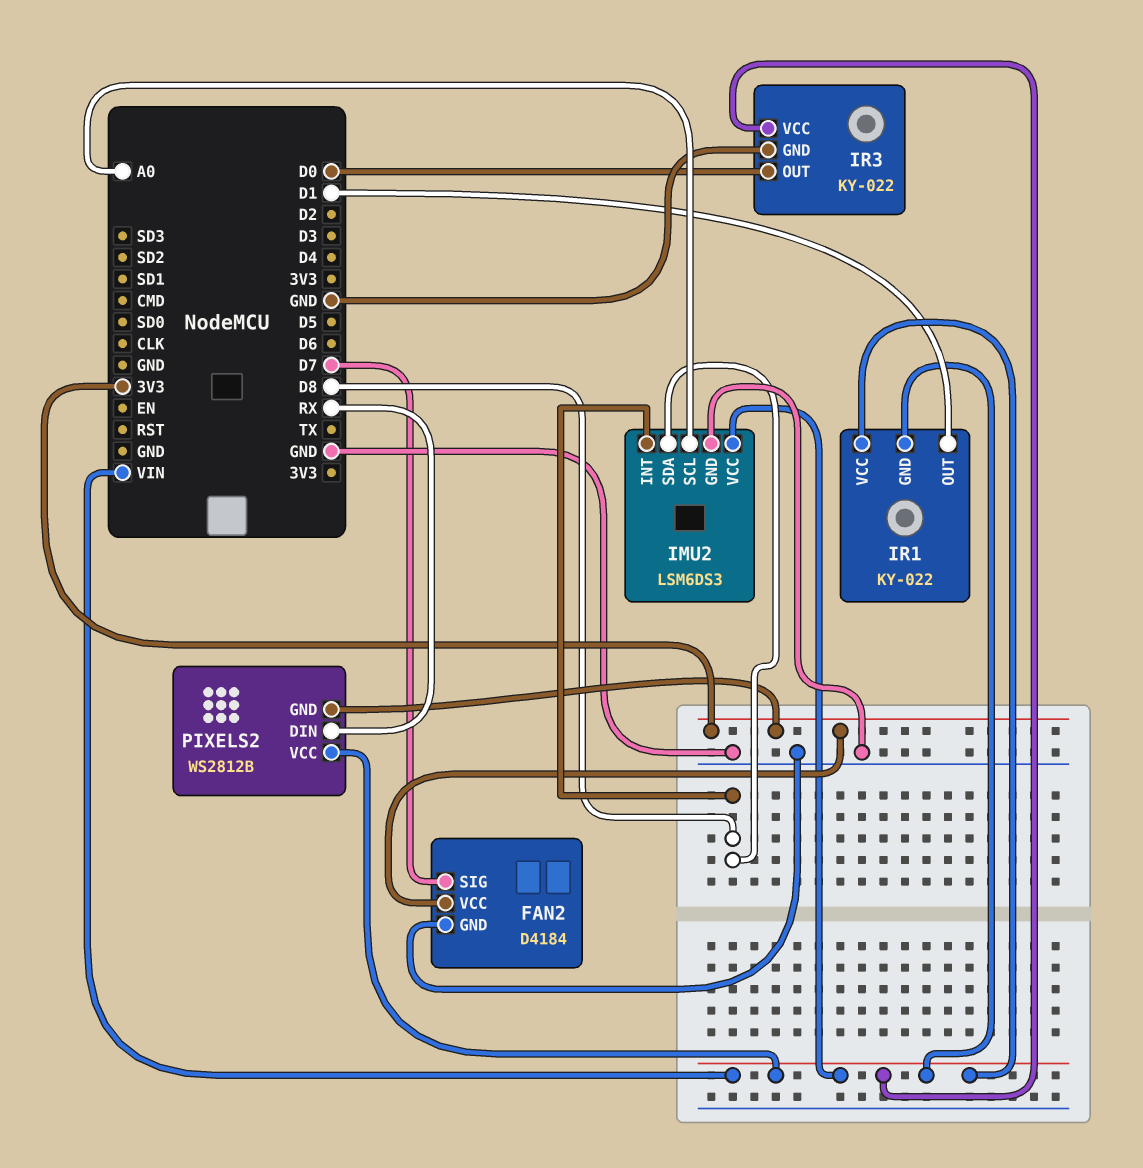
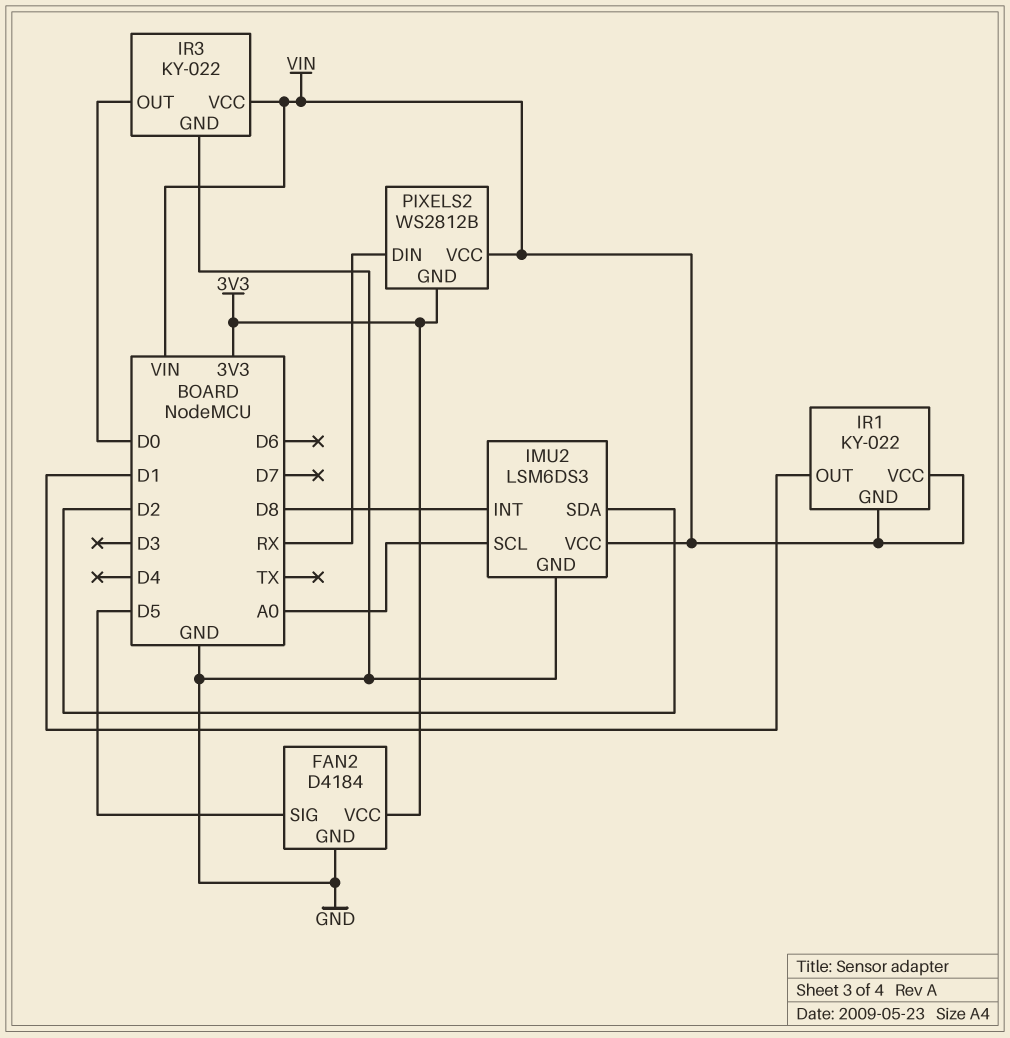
FAN2 pin SIG: D7 -> D5
IMU2 pin SDA: D8 -> D2

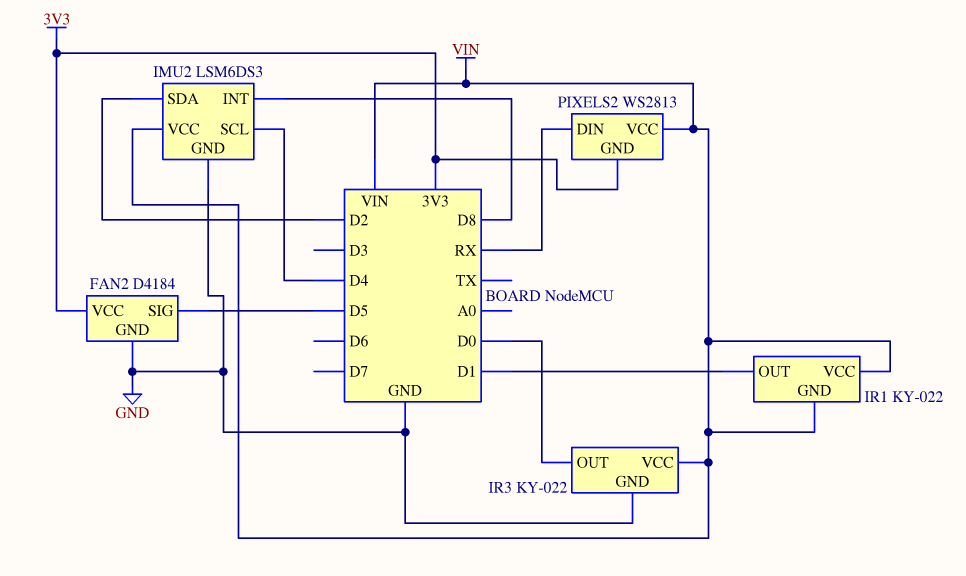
IMU2 pin SCL: A0 -> D4
PIXELS2: WS2812B -> WS2813

